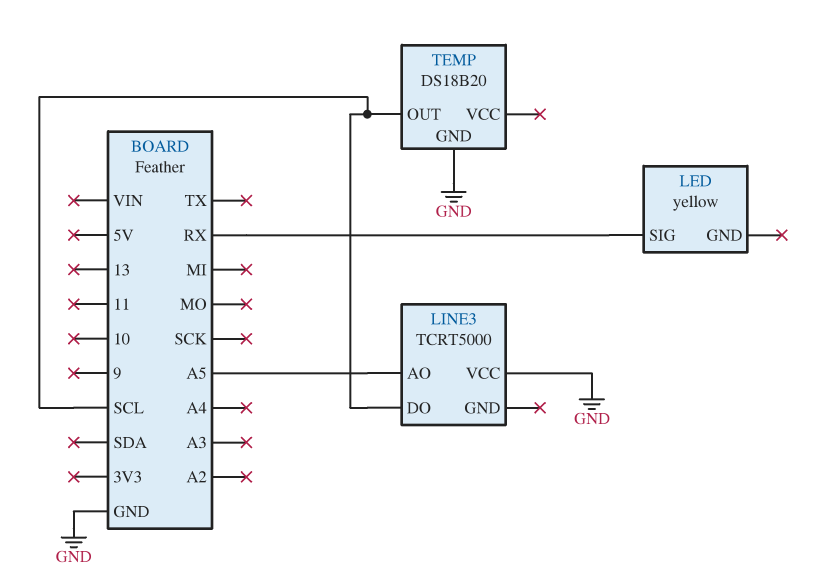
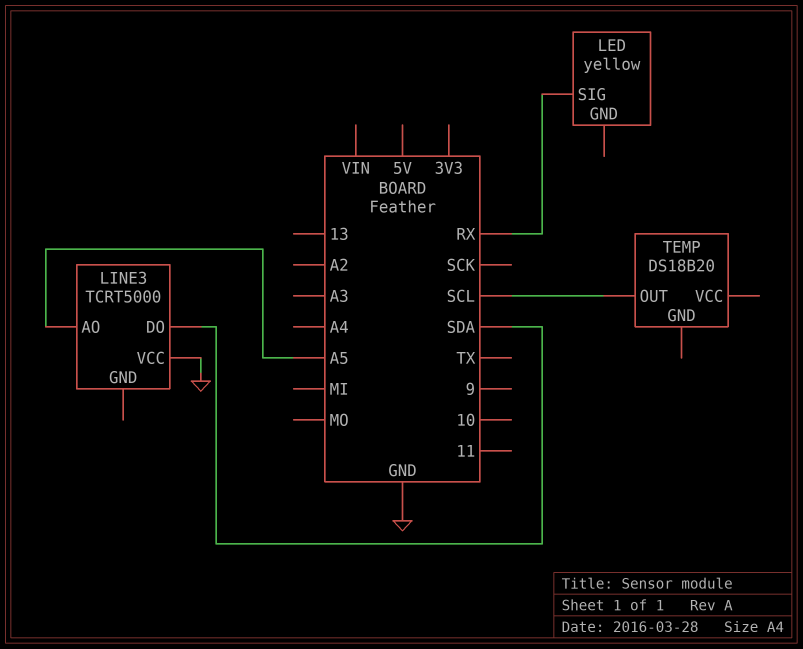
LINE3 pin DO: SCL -> SDA
TEMP pin GND: GND -> none

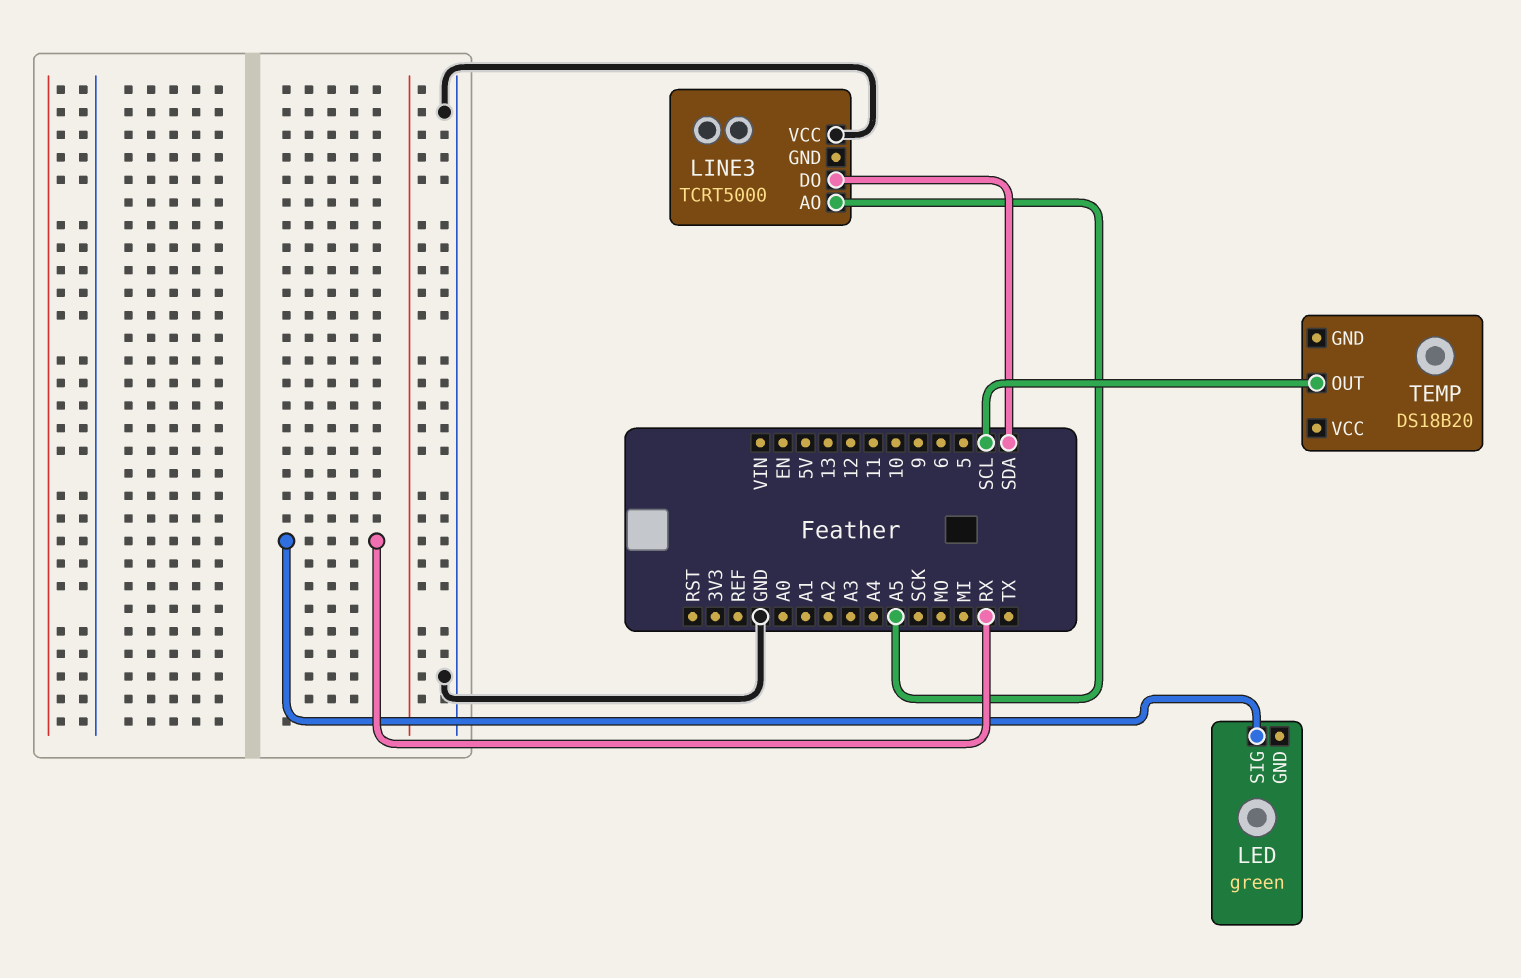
LED: yellow -> green

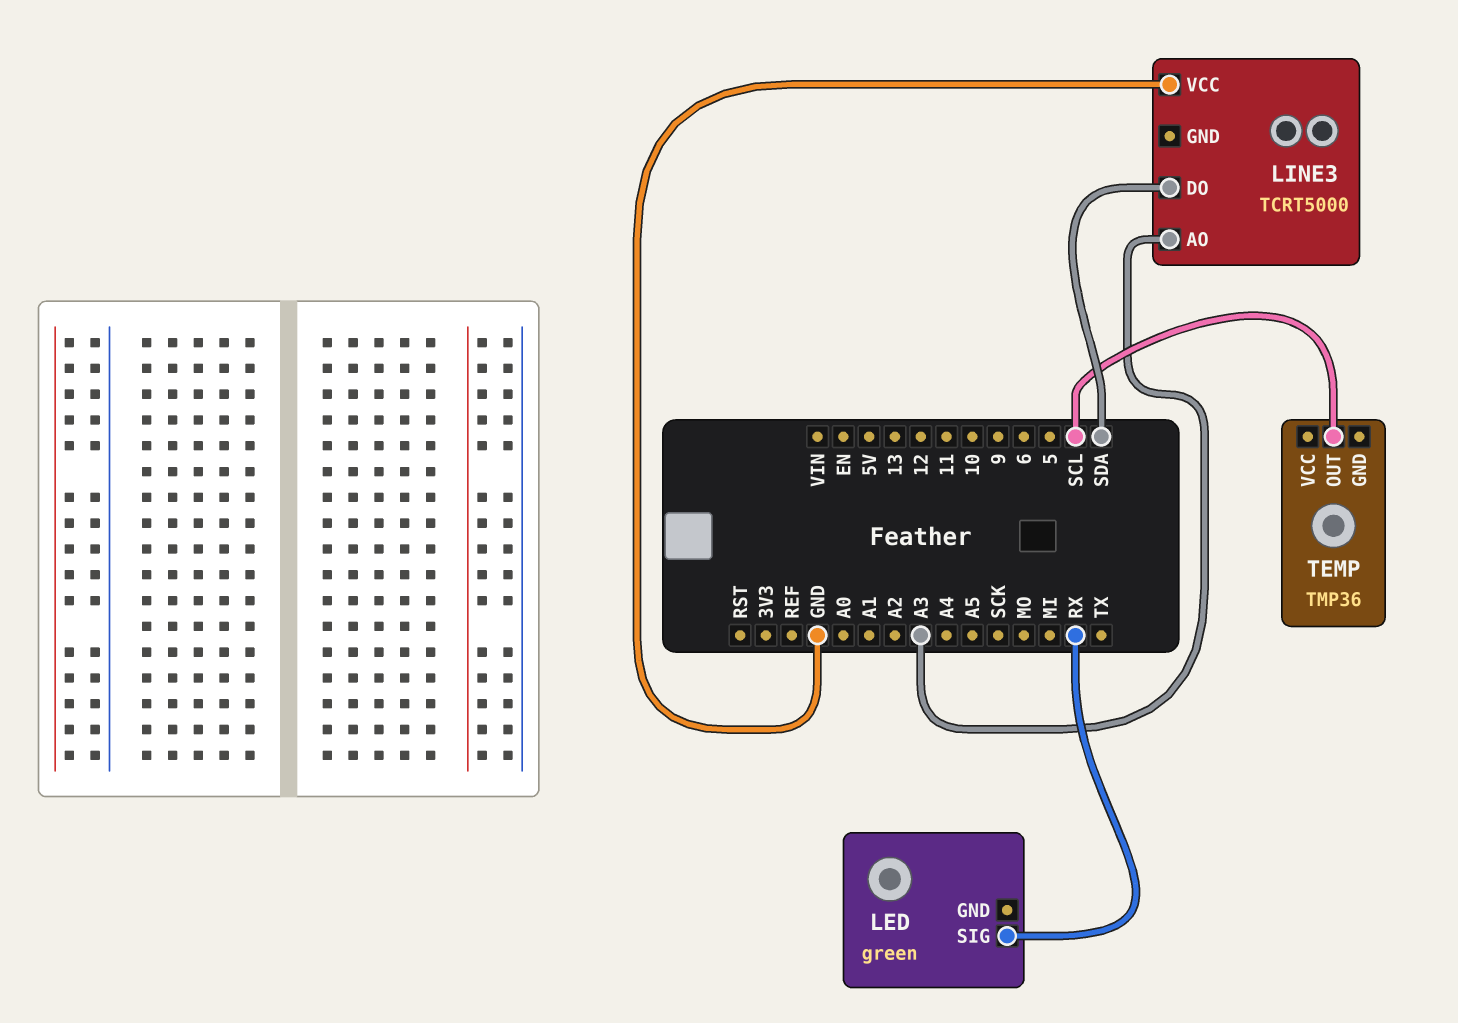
LINE3 pin AO: A5 -> A3
TEMP: DS18B20 -> TMP36

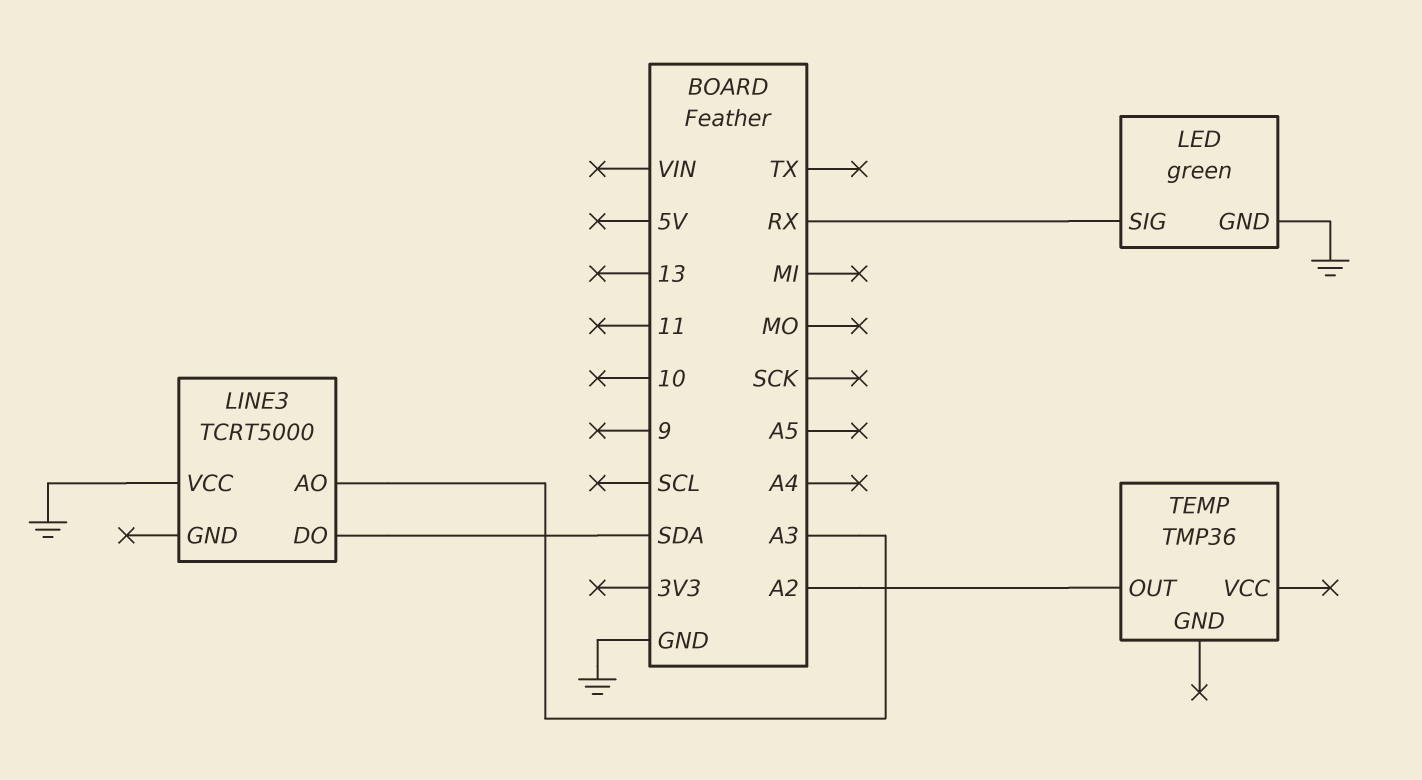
LED pin GND: none -> GND
TEMP pin OUT: SCL -> A2

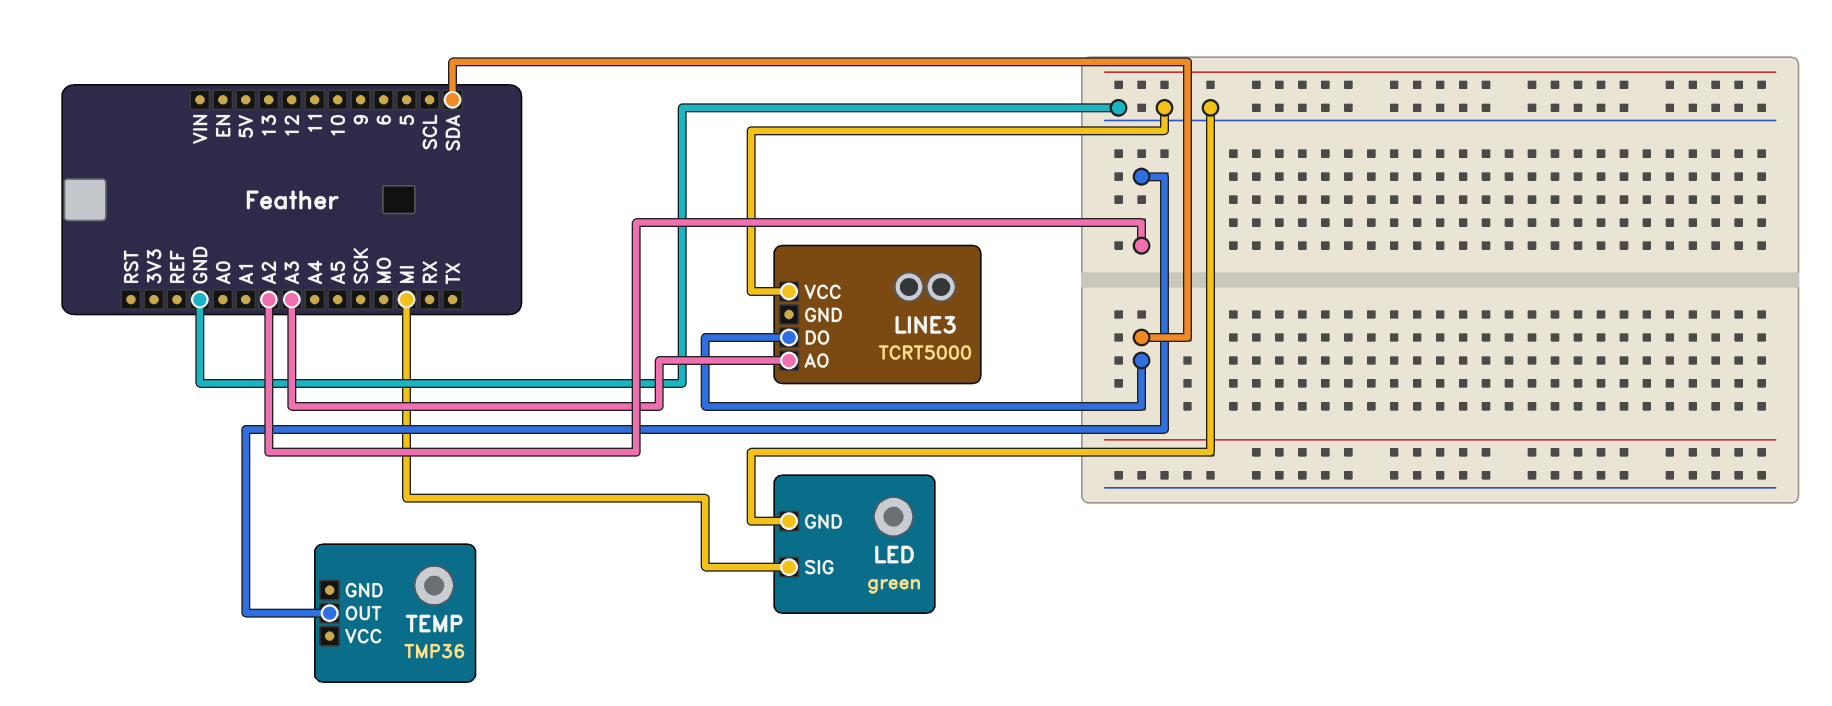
LED pin SIG: RX -> MI

